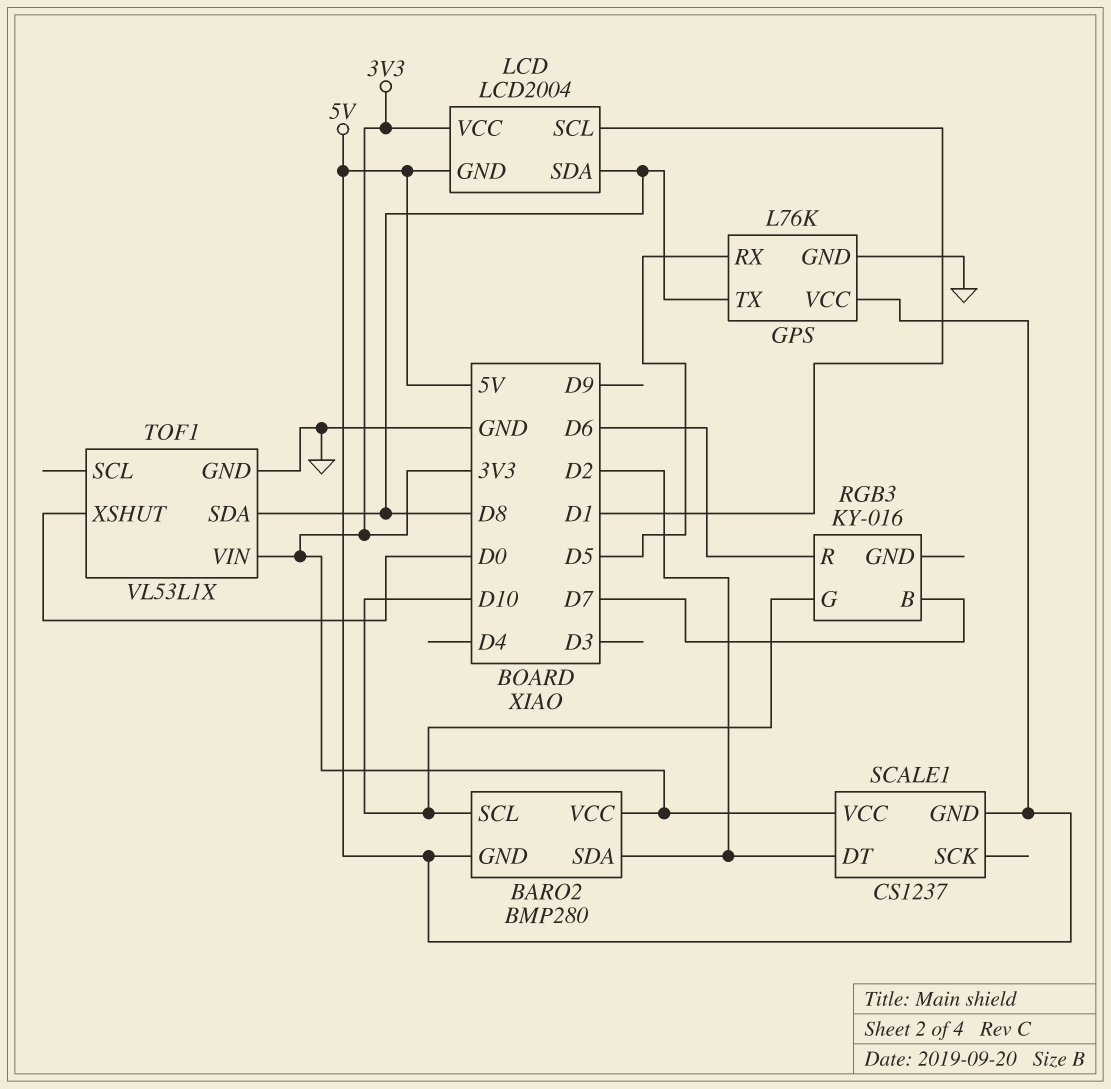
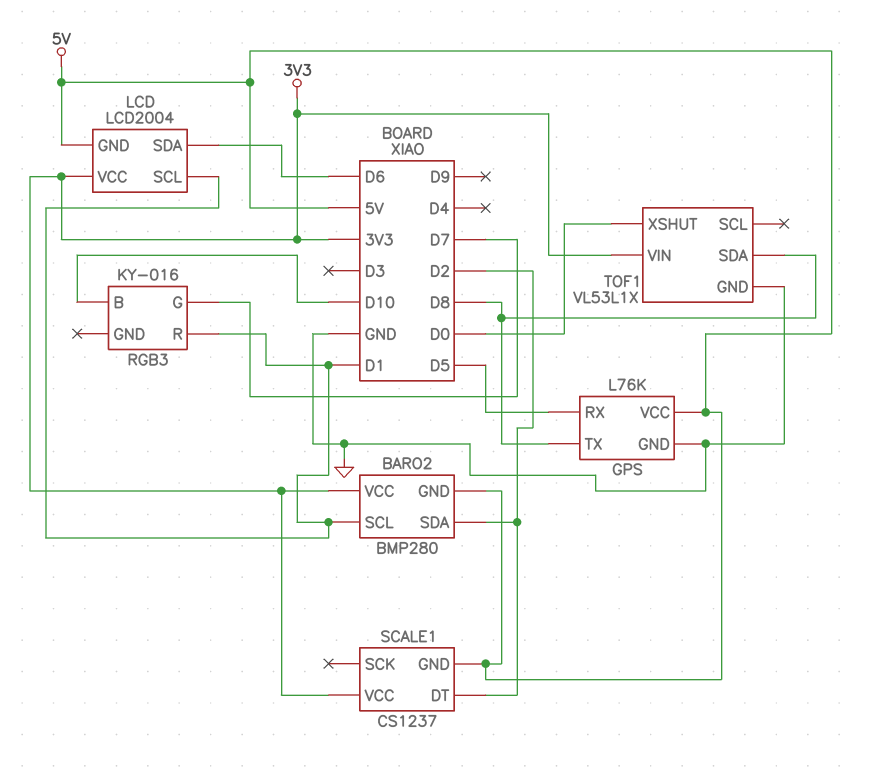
BARO2 pin SCL: D10 -> D1
LCD pin SDA: D8 -> D6
RGB3 pin B: D7 -> D10
RGB3 pin G: D10 -> D7
RGB3 pin R: D6 -> D1

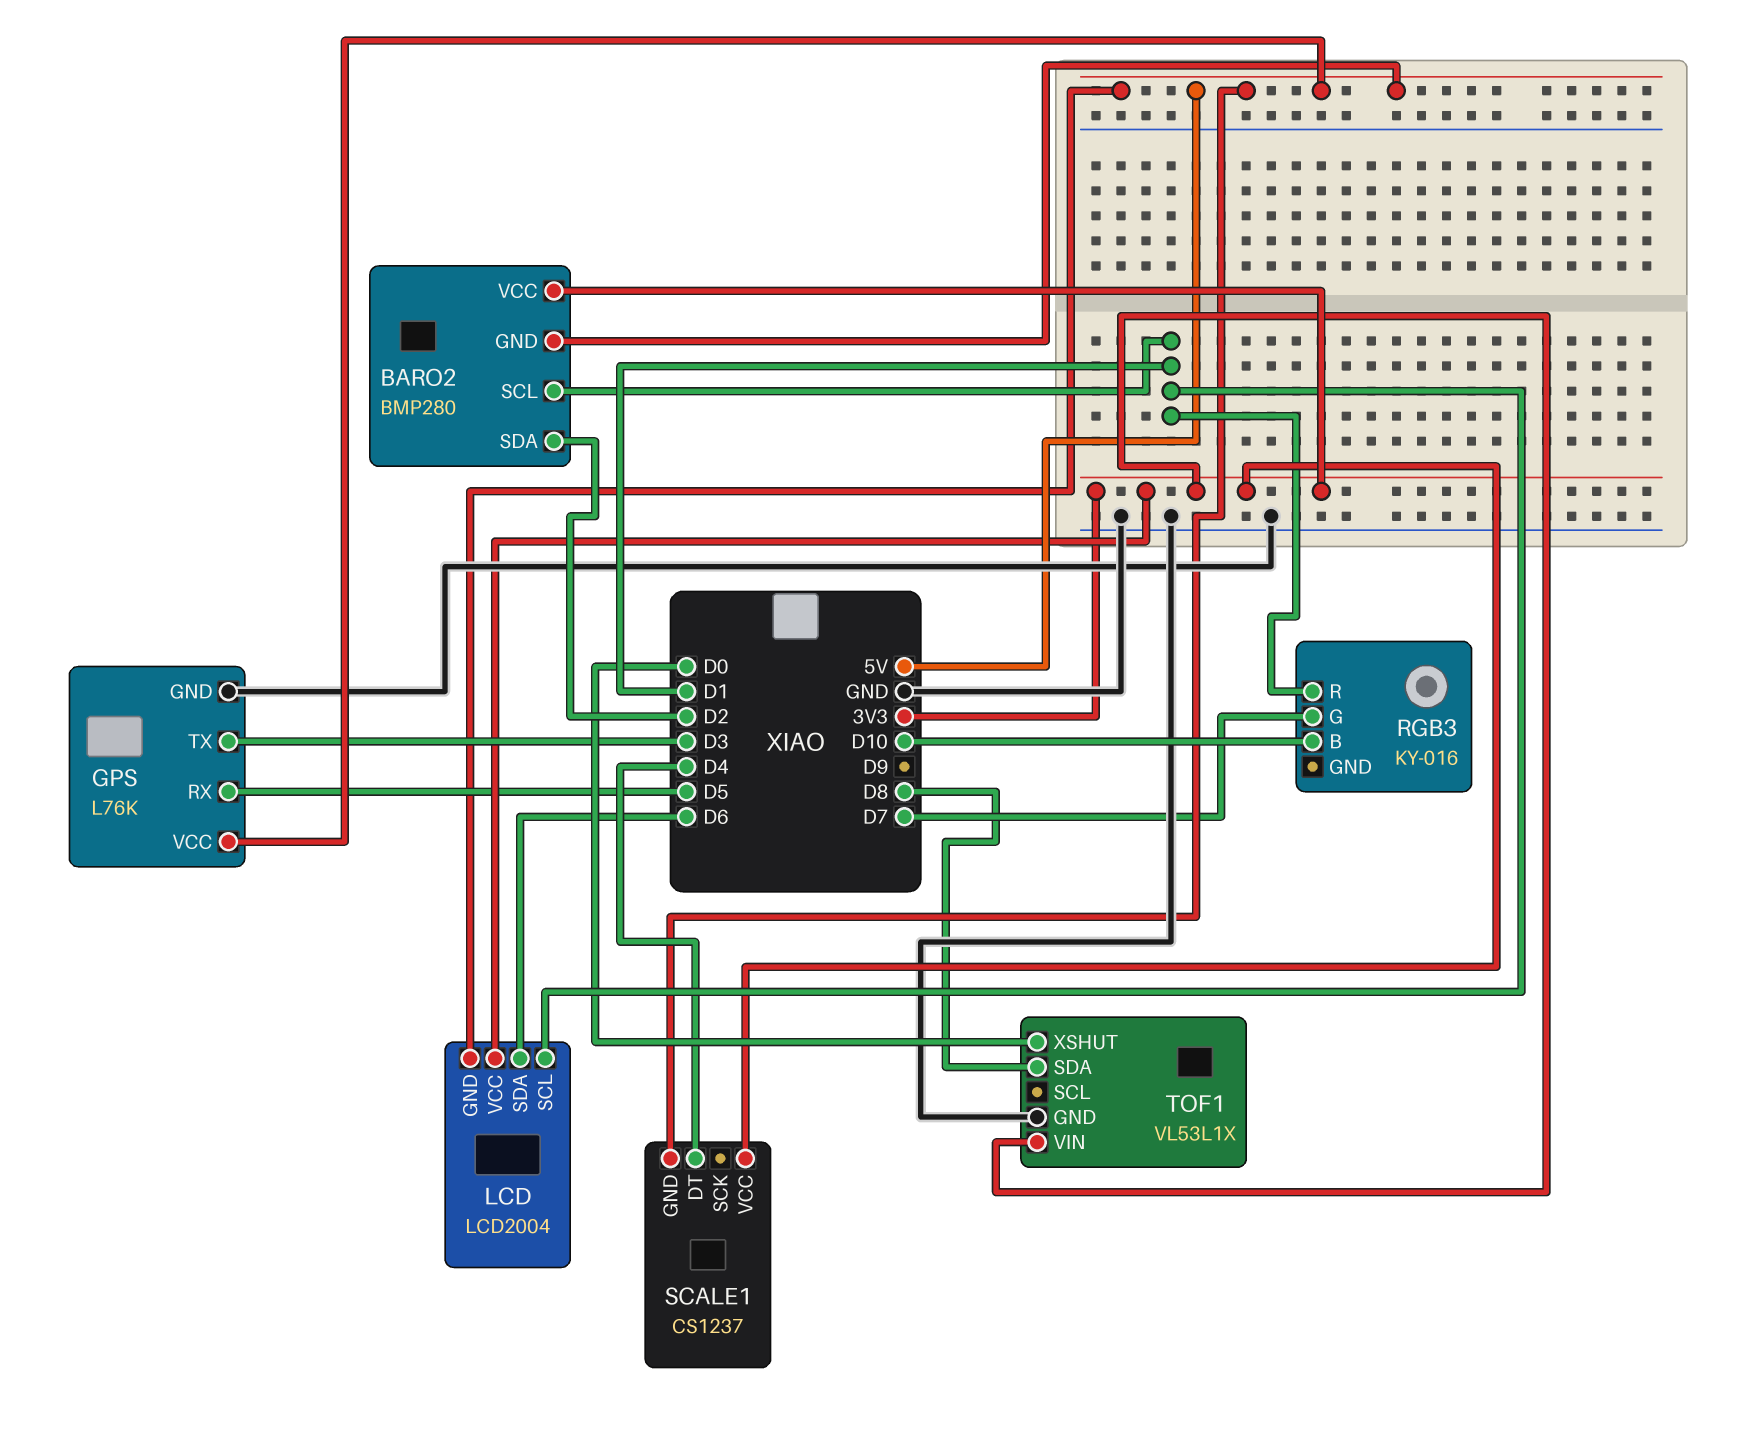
GPS pin TX: D8 -> D3
SCALE1 pin DT: D2 -> D4

